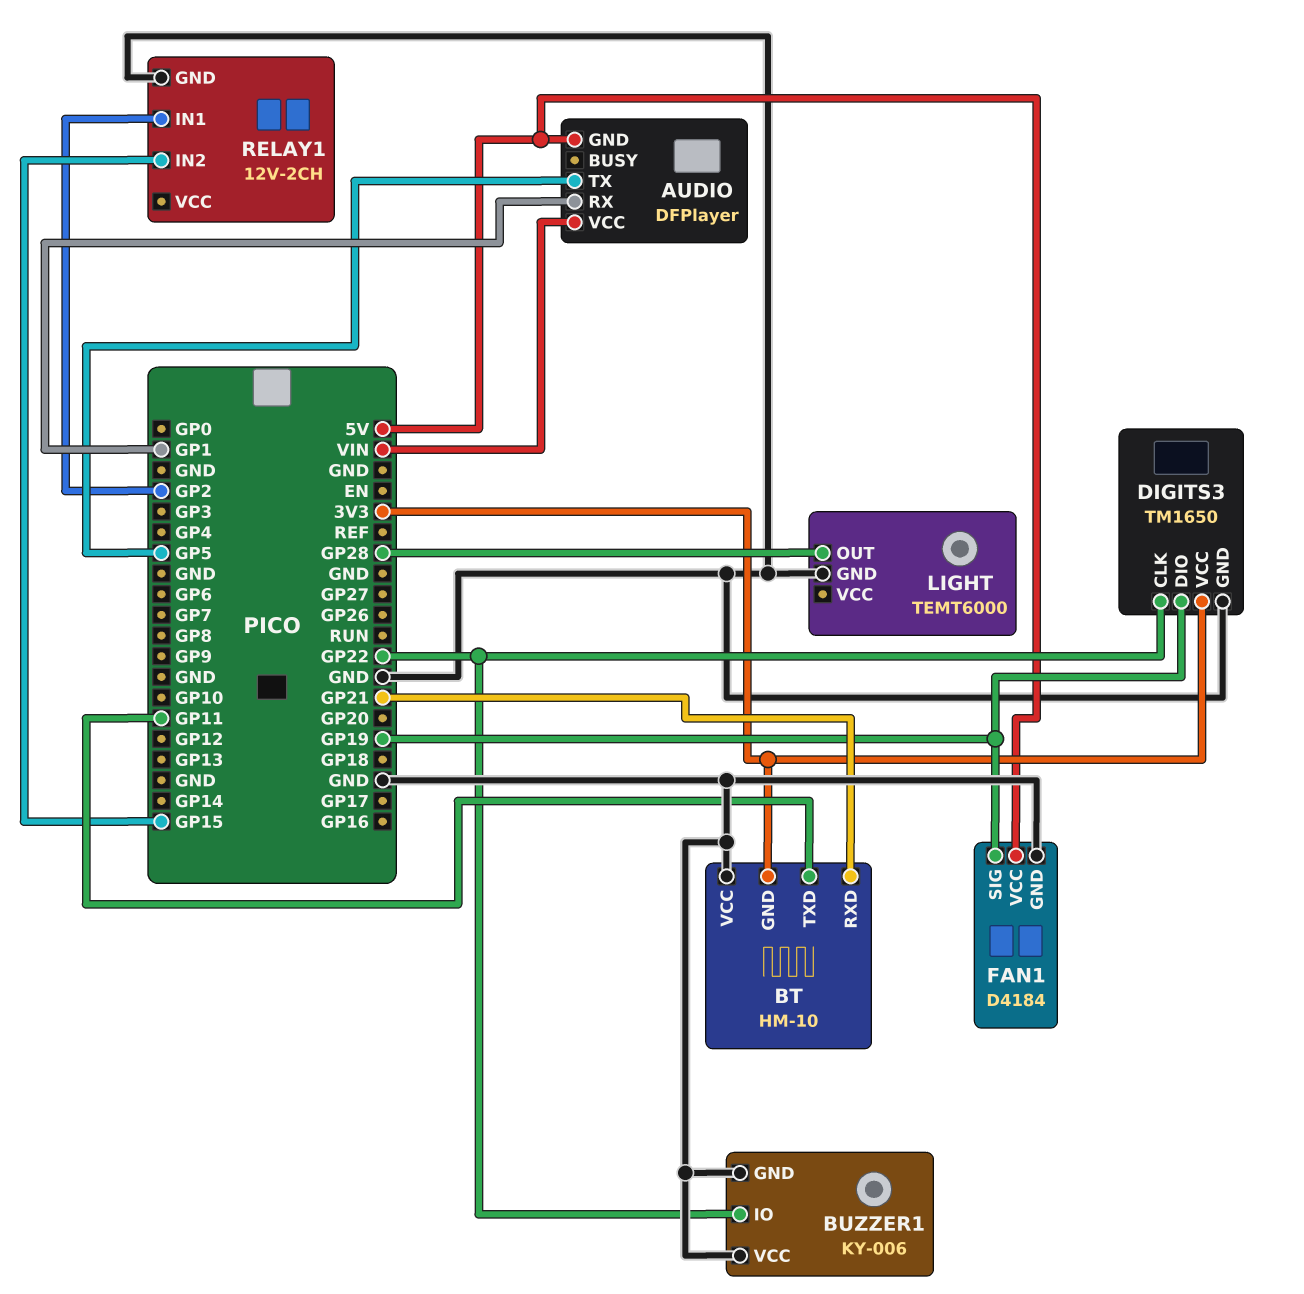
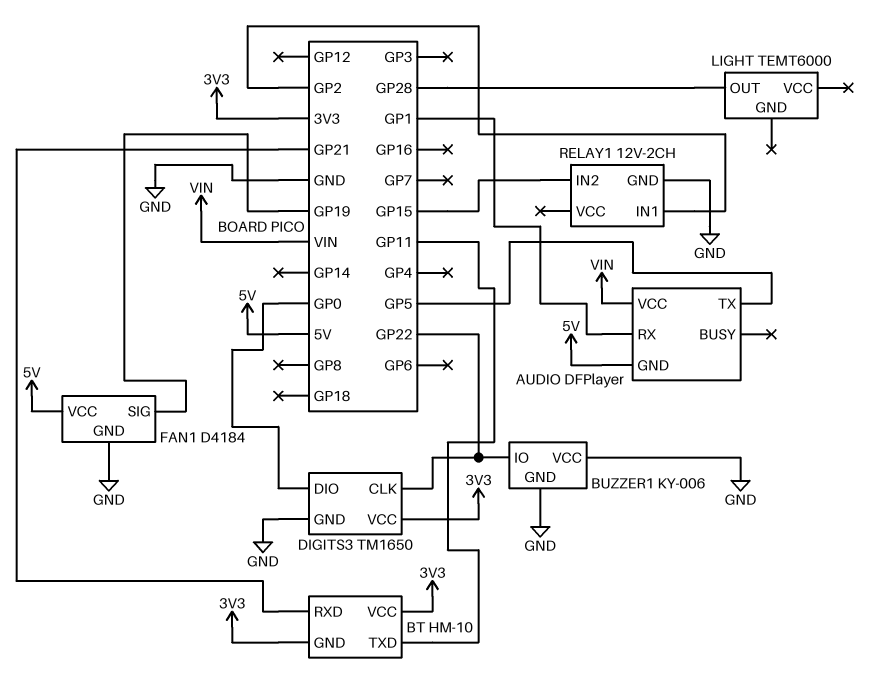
BT pin VCC: GND -> 3V3
DIGITS3 pin DIO: GP19 -> GP0
LIGHT pin GND: GND -> none

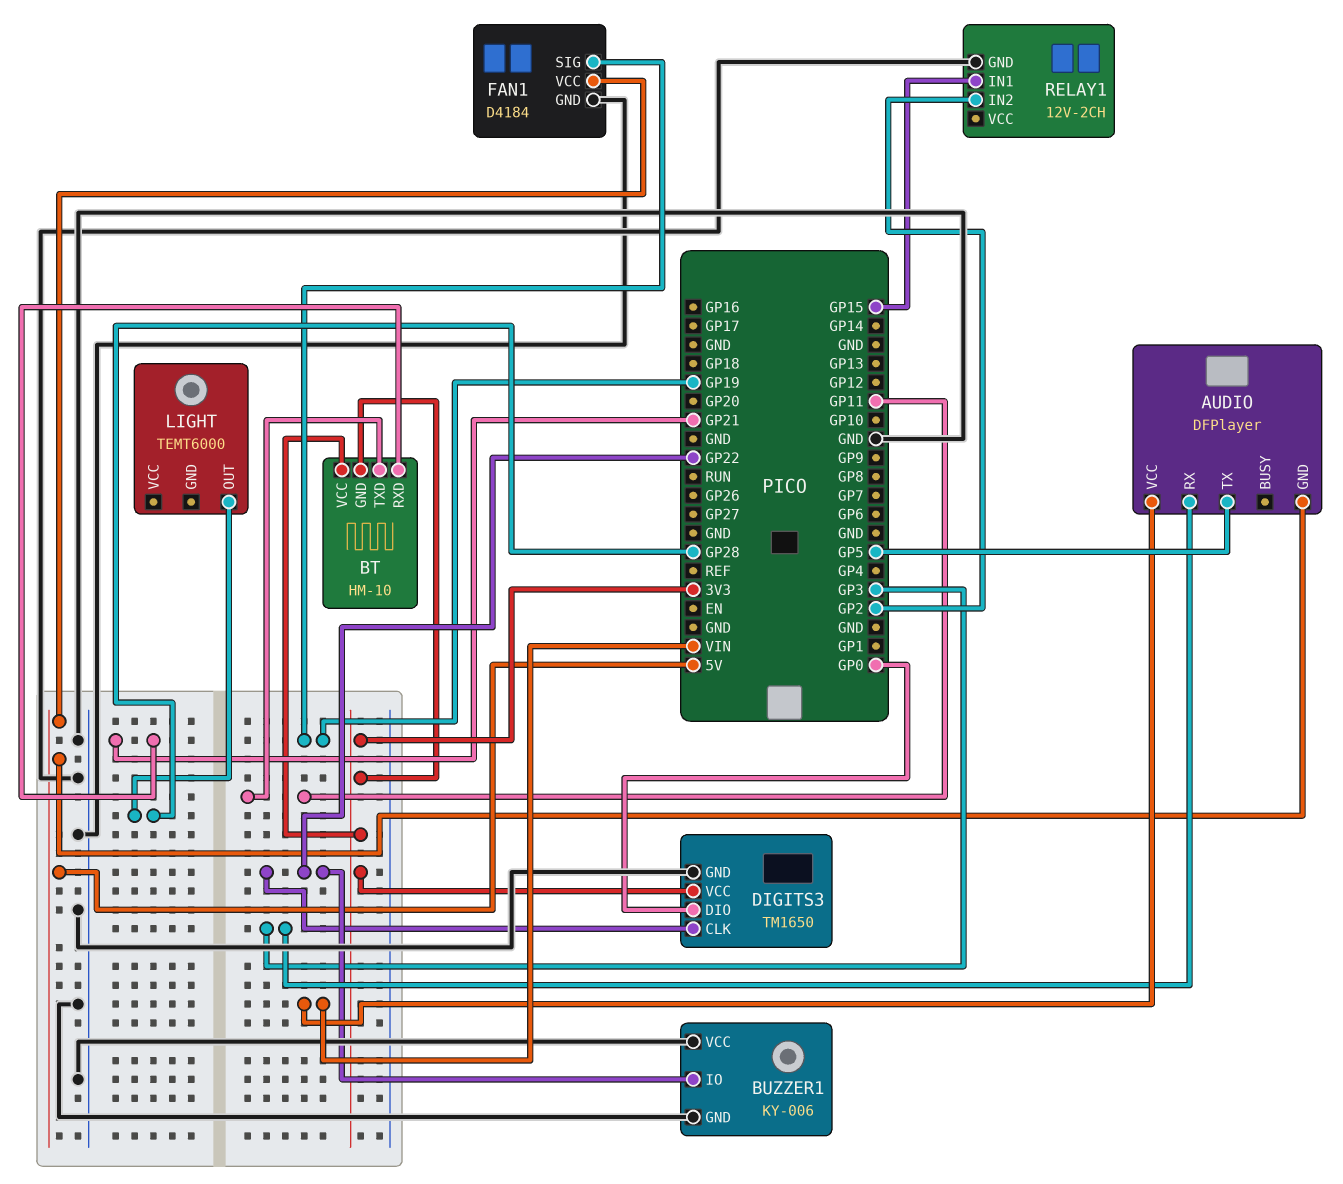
AUDIO pin RX: GP1 -> GP3
RELAY1 pin IN1: GP2 -> GP15
RELAY1 pin IN2: GP15 -> GP2

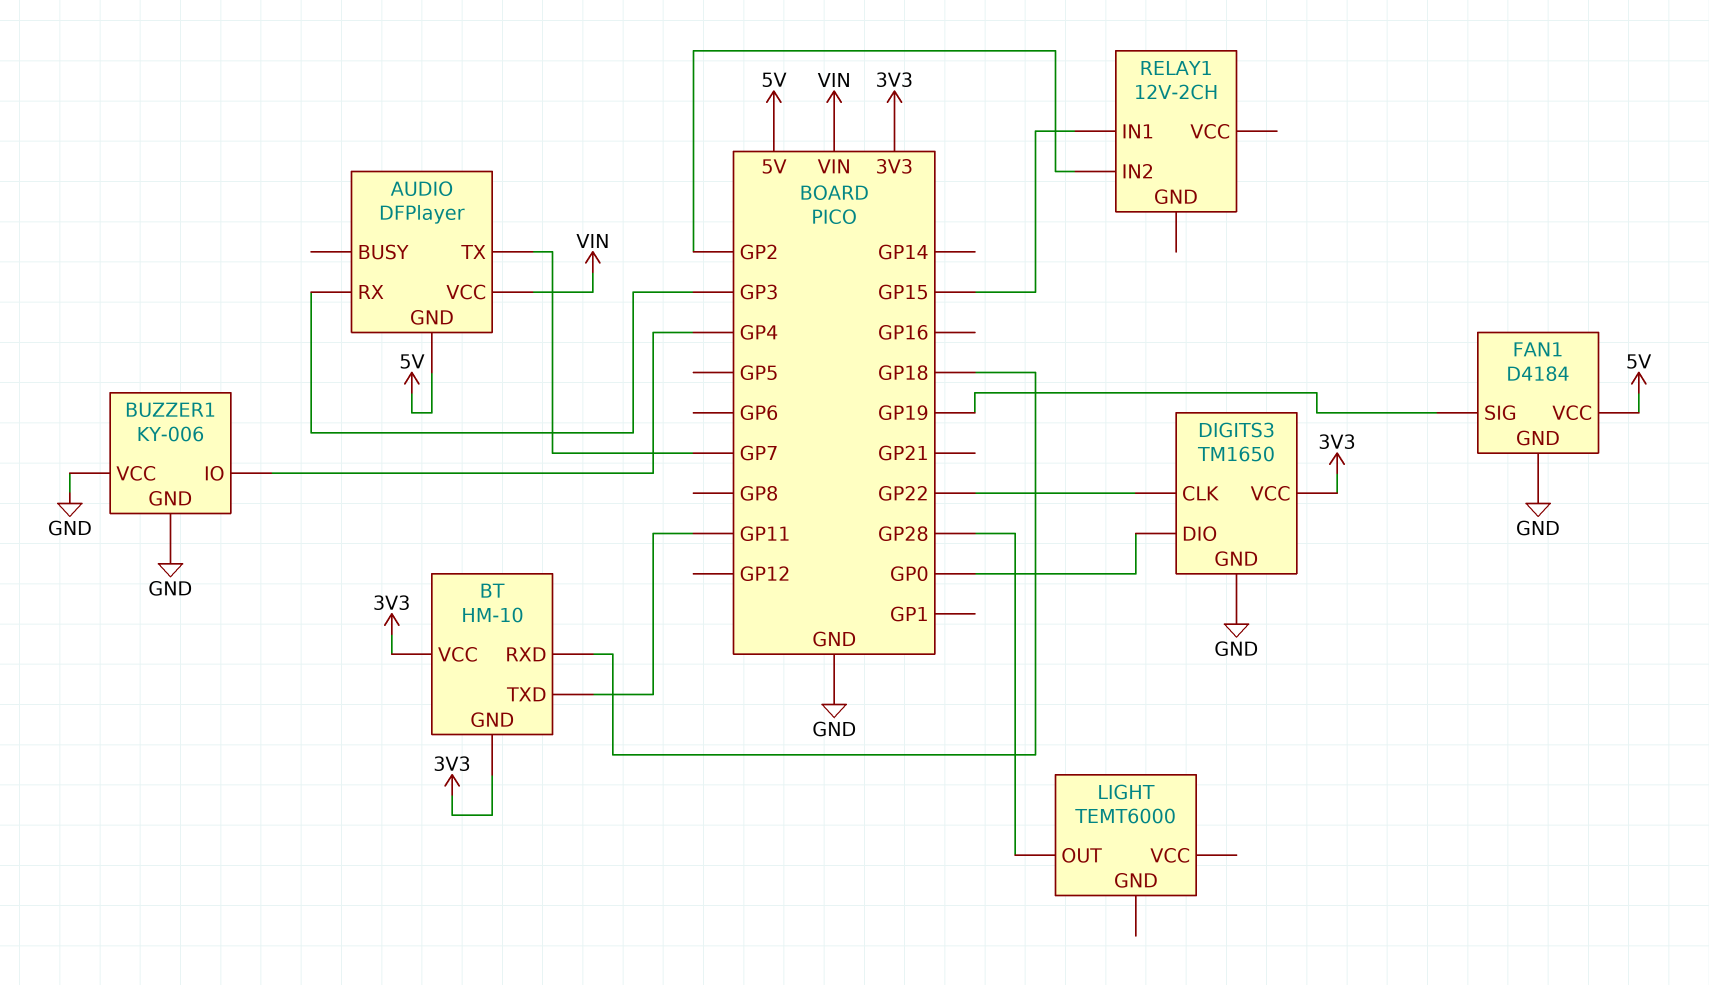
AUDIO pin TX: GP5 -> GP7
BT pin RXD: GP21 -> GP18
BUZZER1 pin IO: GP22 -> GP4
RELAY1 pin GND: GND -> none

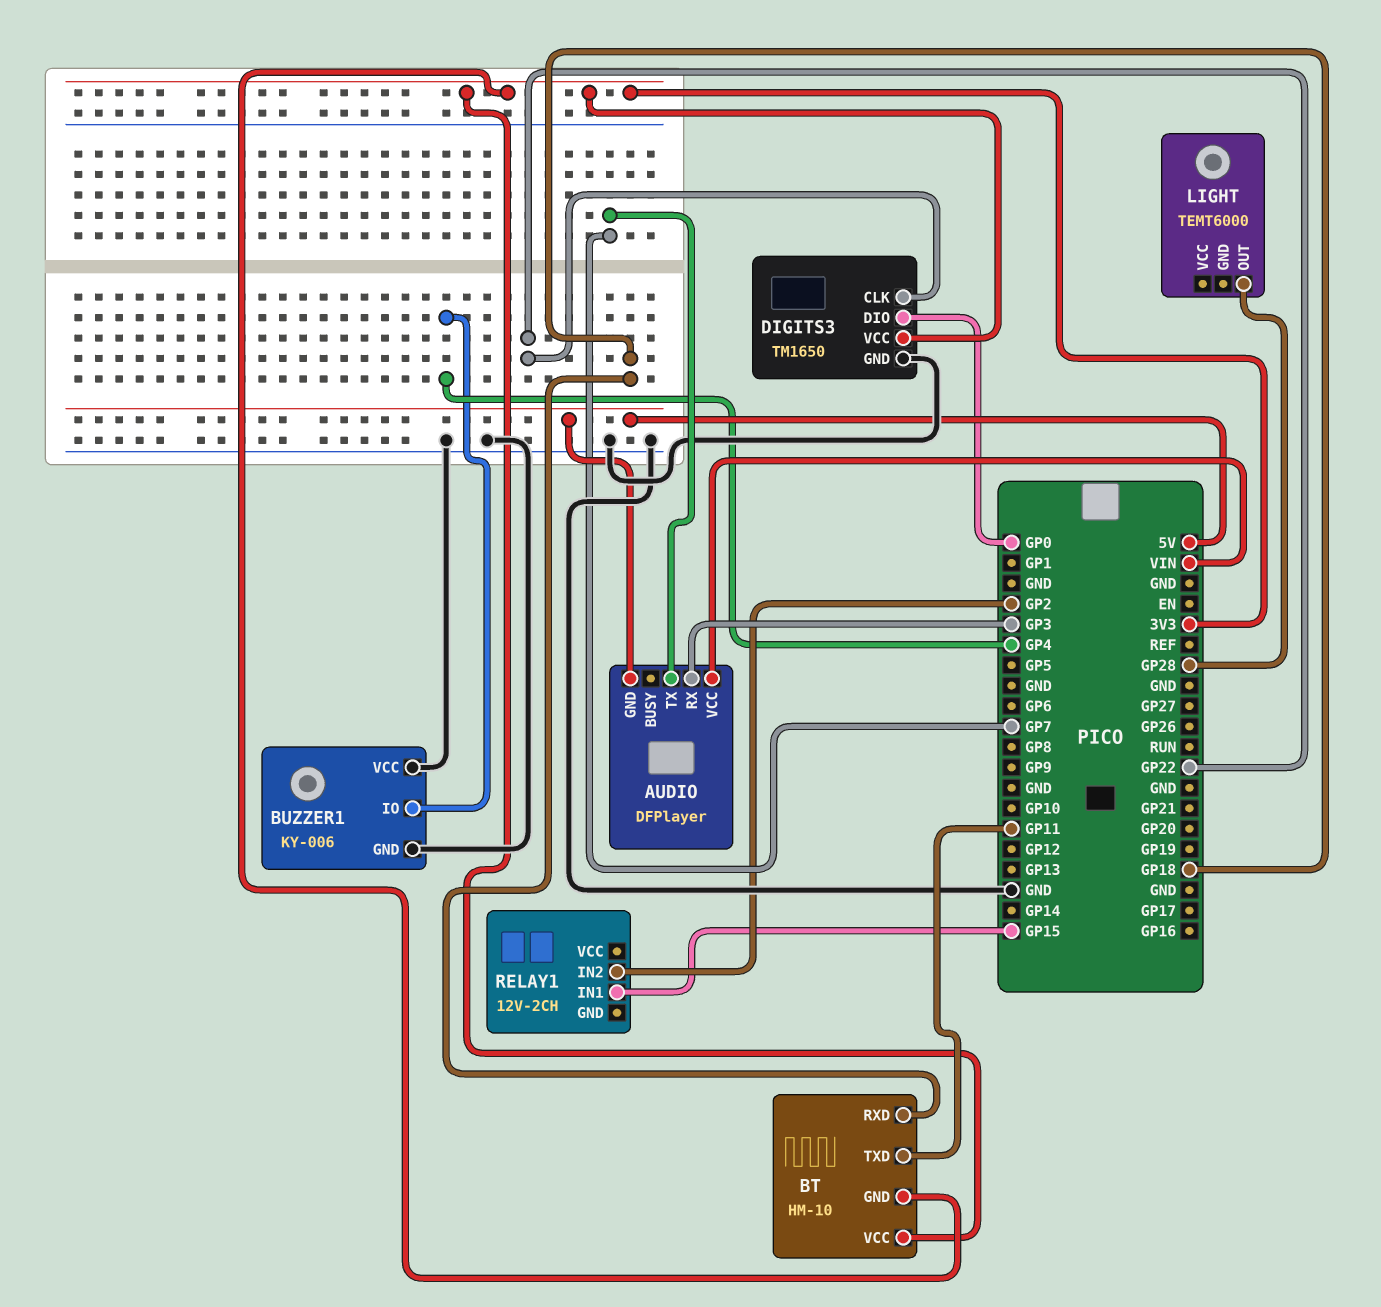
FAN1: D4184 -> none
FAN1 pin GND: GND -> none
FAN1 pin SIG: GP19 -> none
FAN1 pin VCC: 5V -> none

